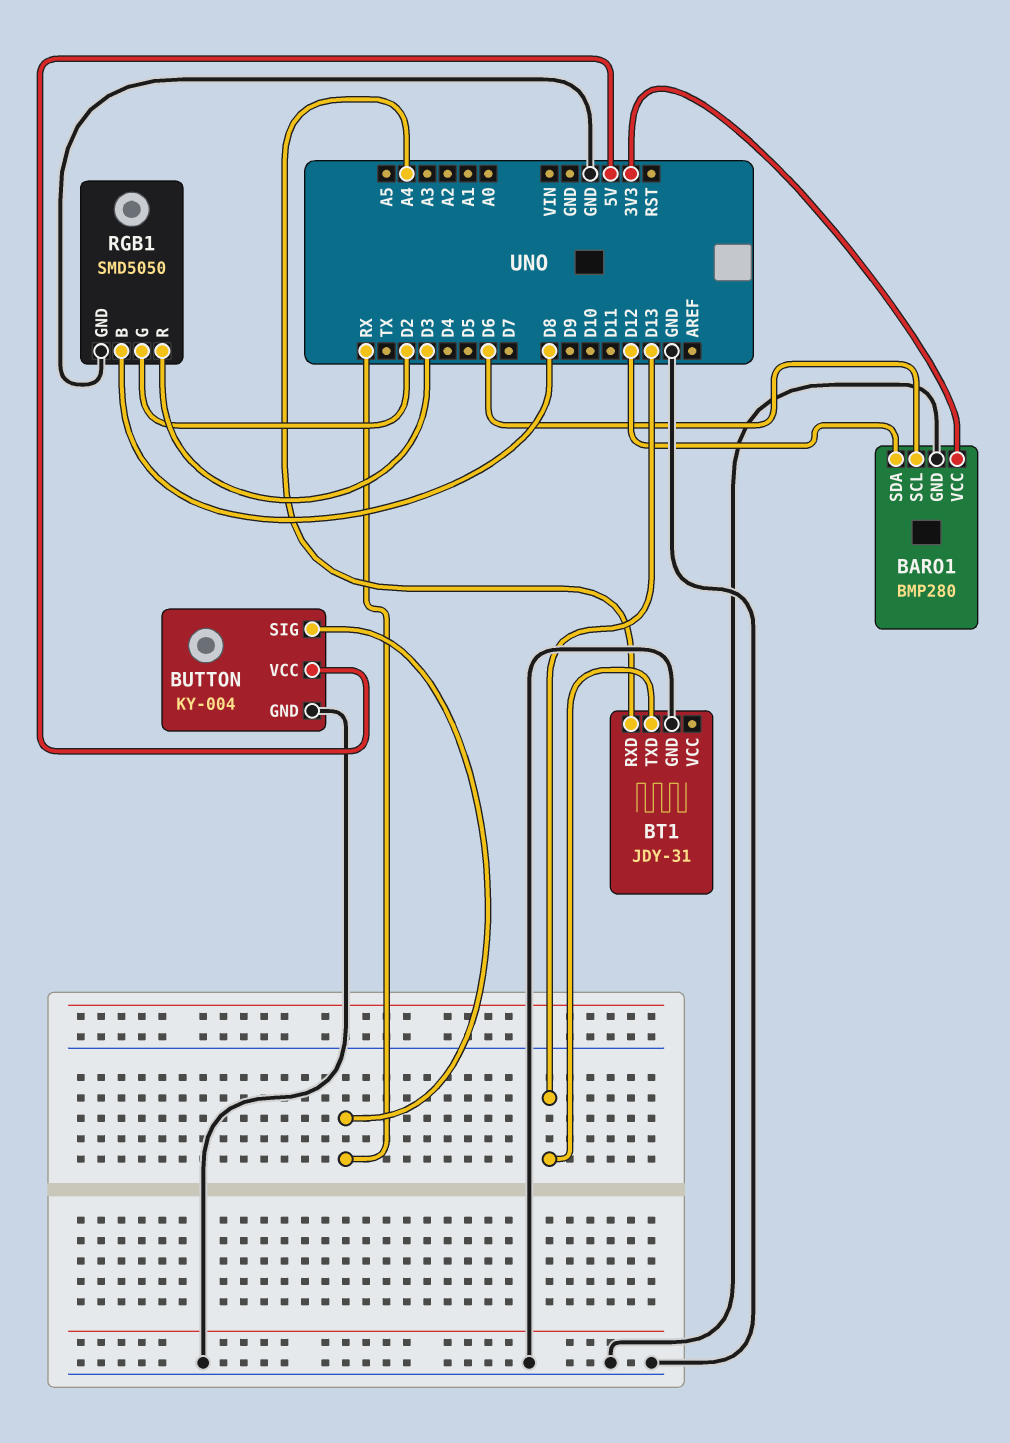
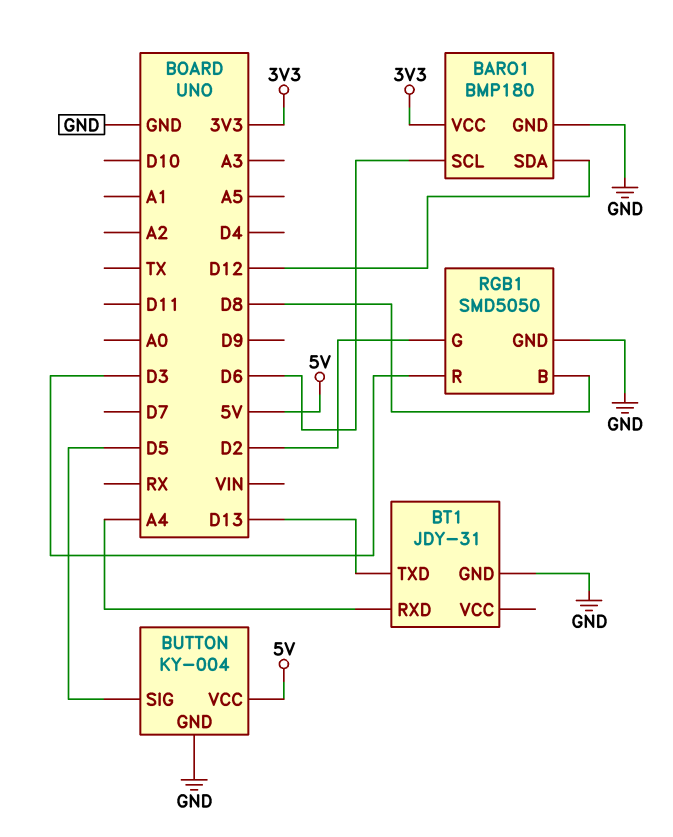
BARO1: BMP280 -> BMP180
BUTTON pin SIG: RX -> D5

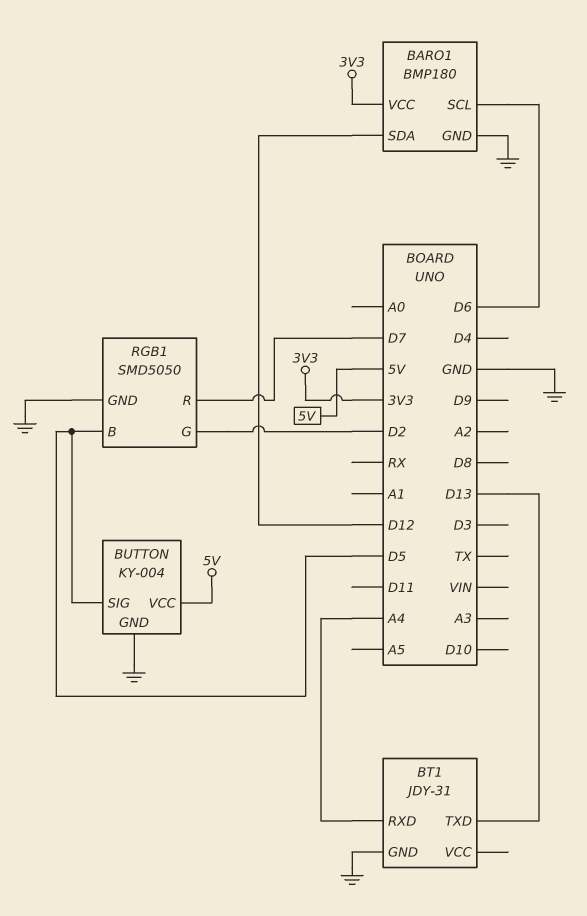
RGB1 pin B: D8 -> D5
RGB1 pin R: D3 -> D7

